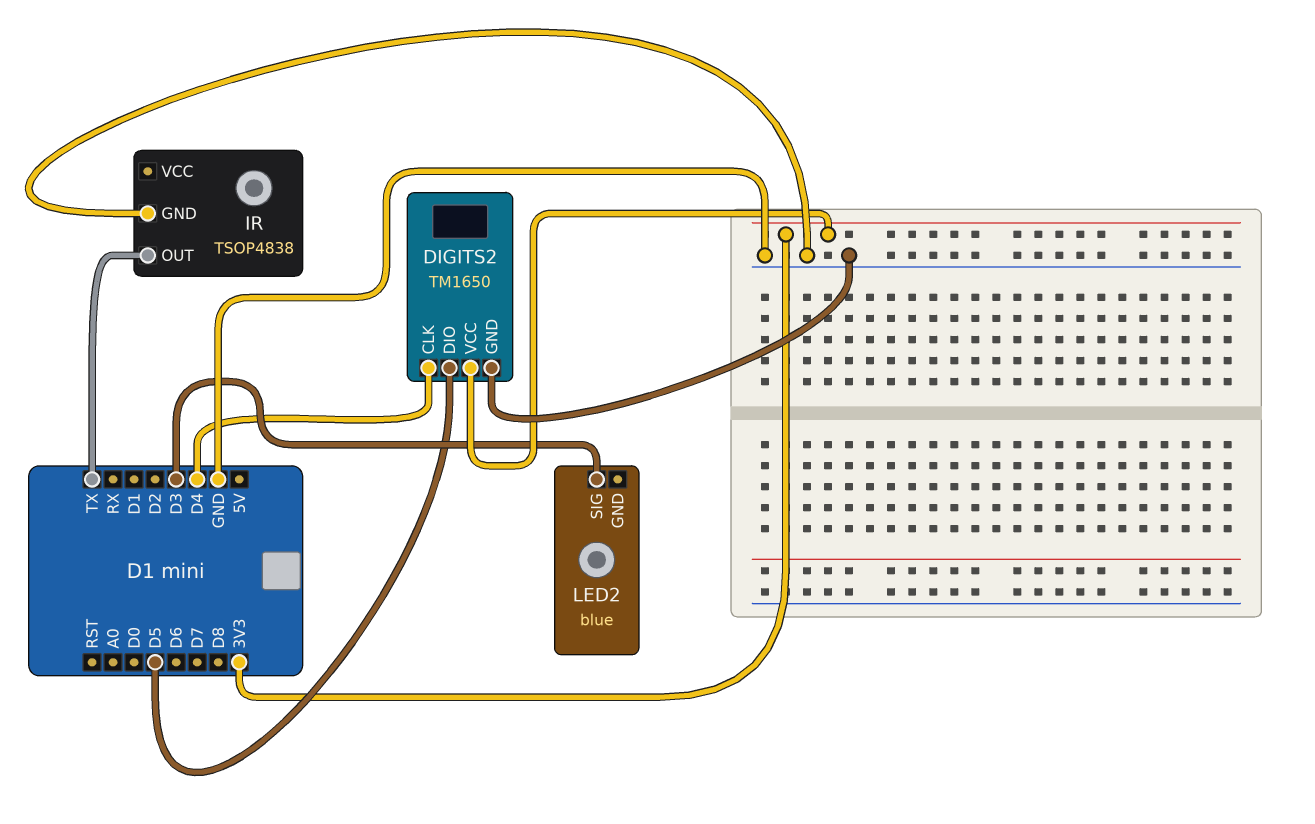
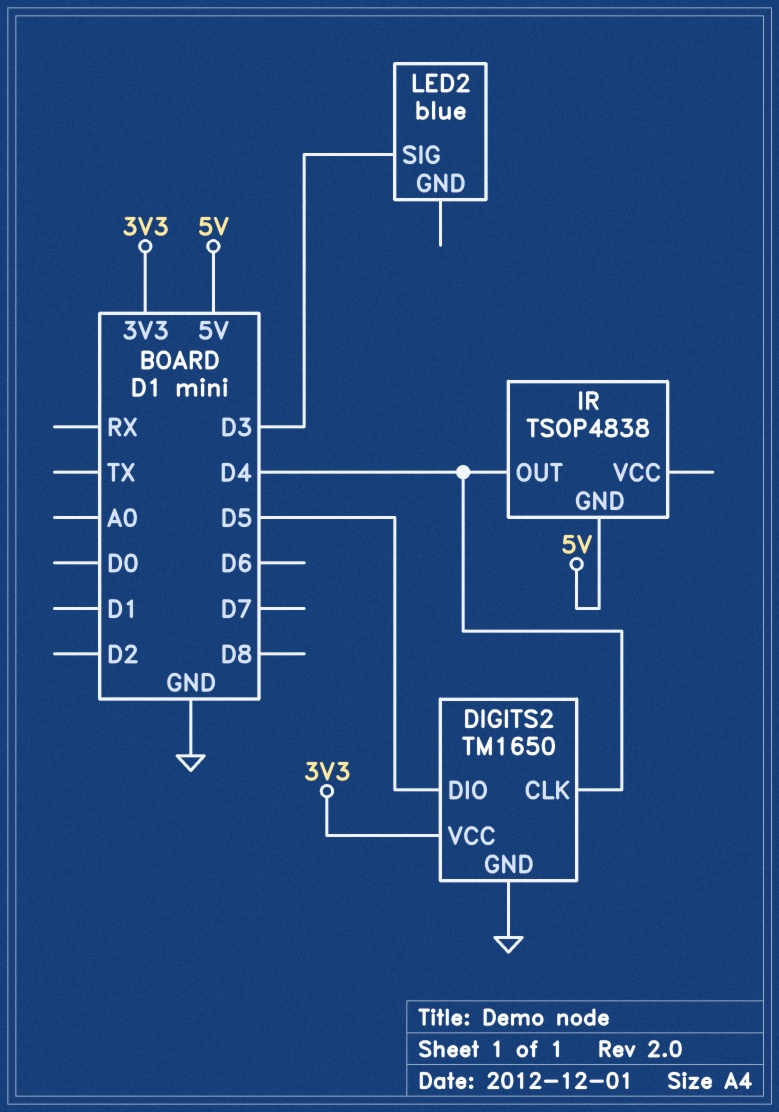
IR pin GND: GND -> 5V
IR pin OUT: TX -> D4

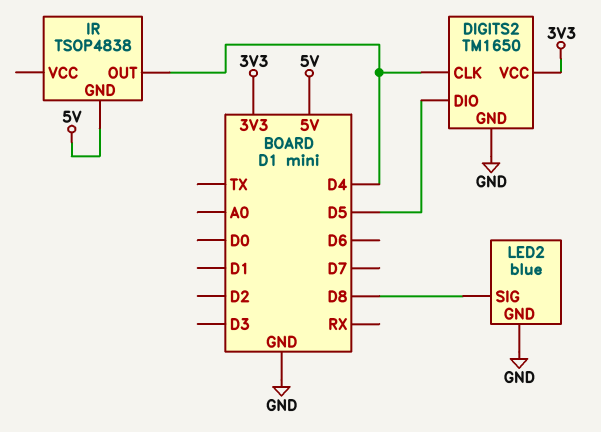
LED2 pin GND: none -> GND
LED2 pin SIG: D3 -> D8

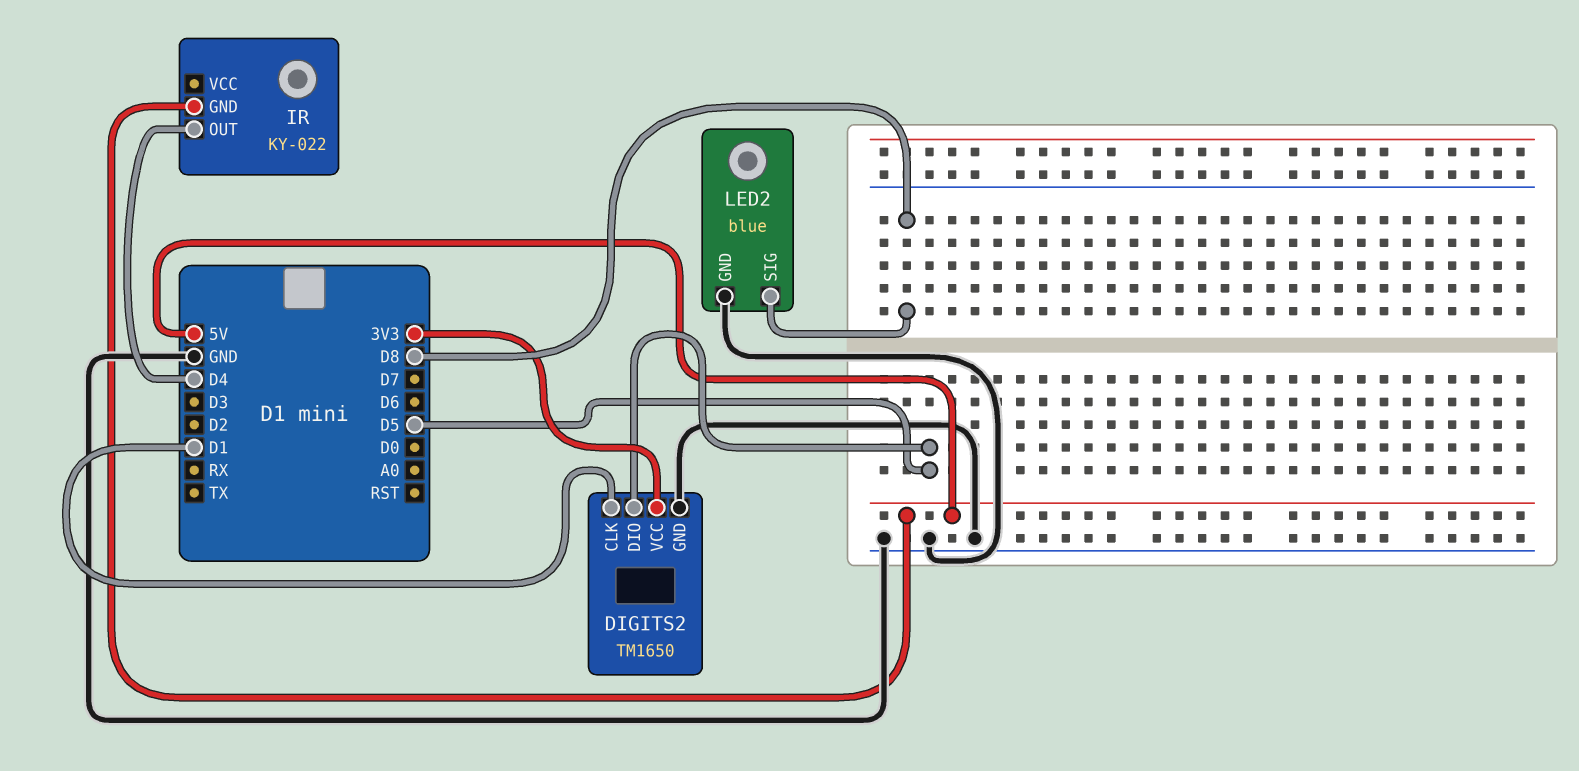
DIGITS2 pin CLK: D4 -> D1
IR: TSOP4838 -> KY-022

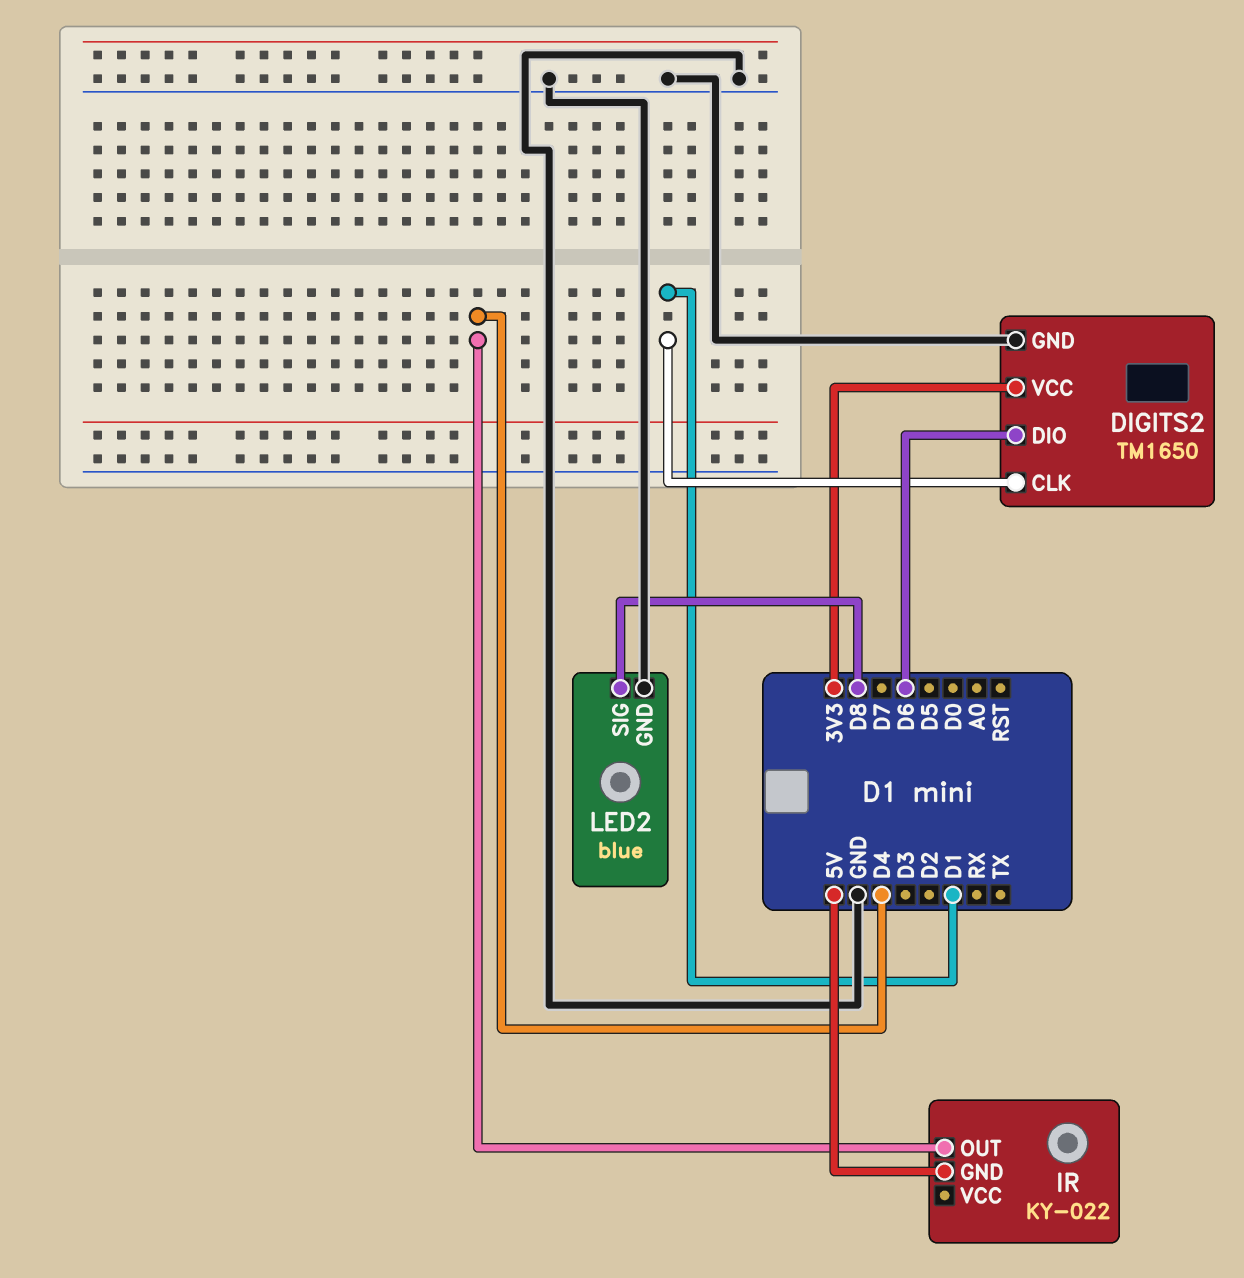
DIGITS2 pin DIO: D5 -> D6

